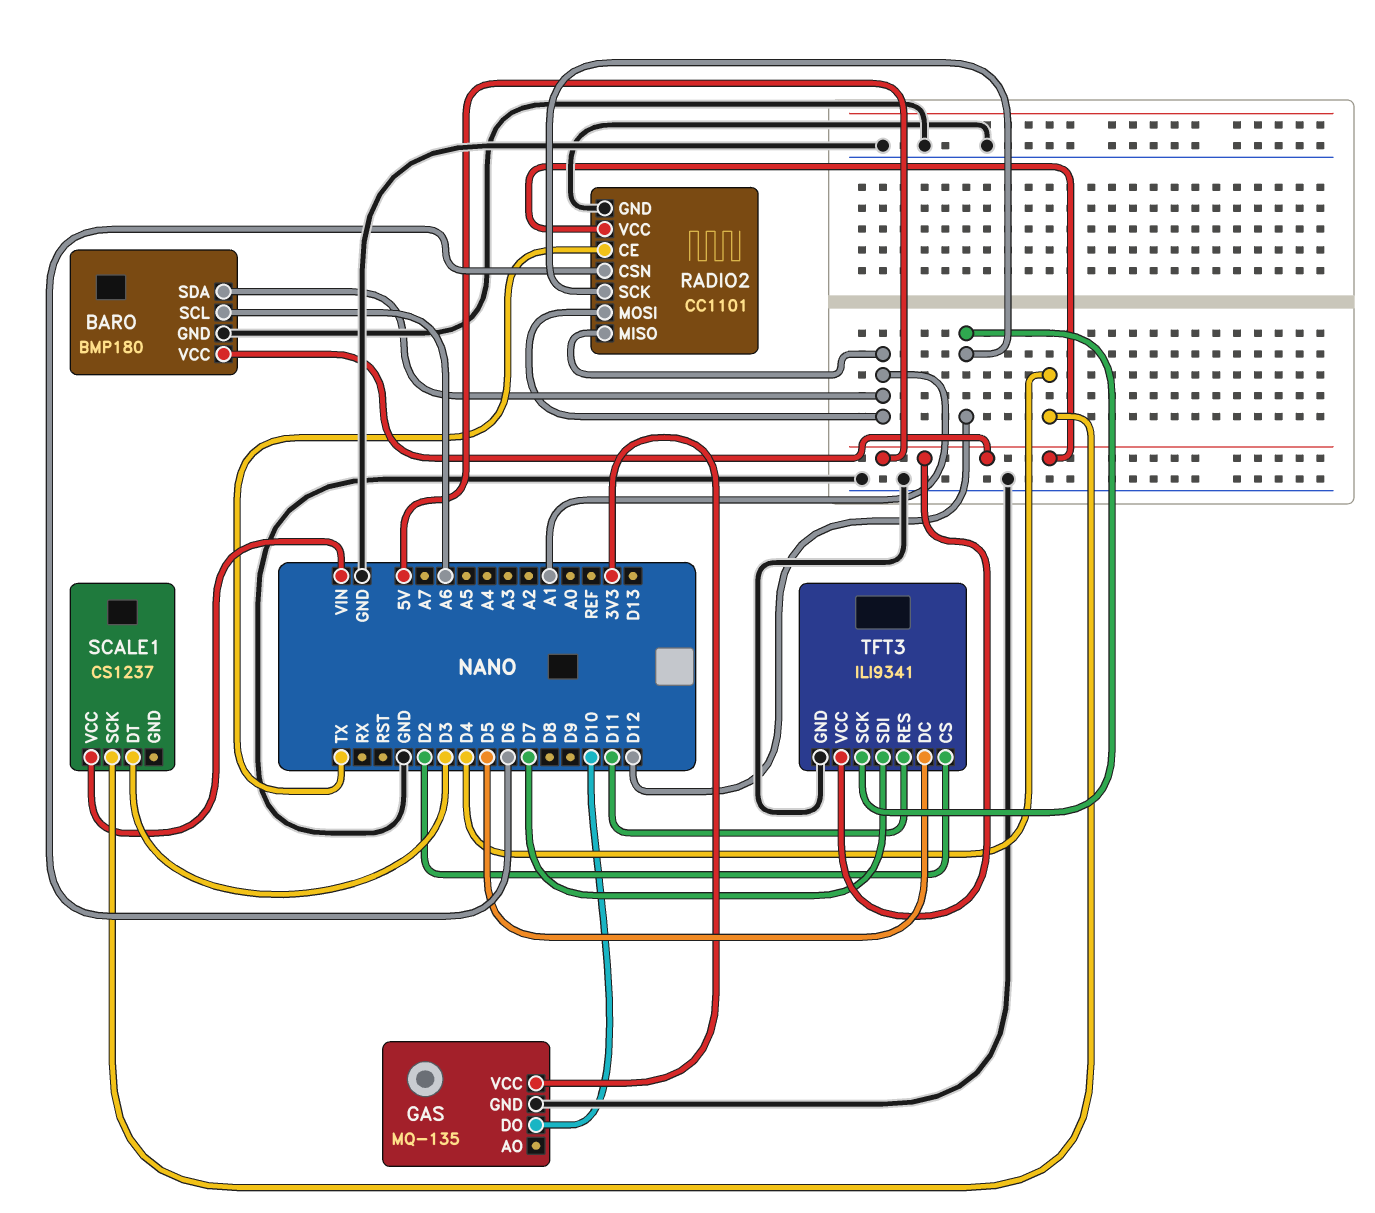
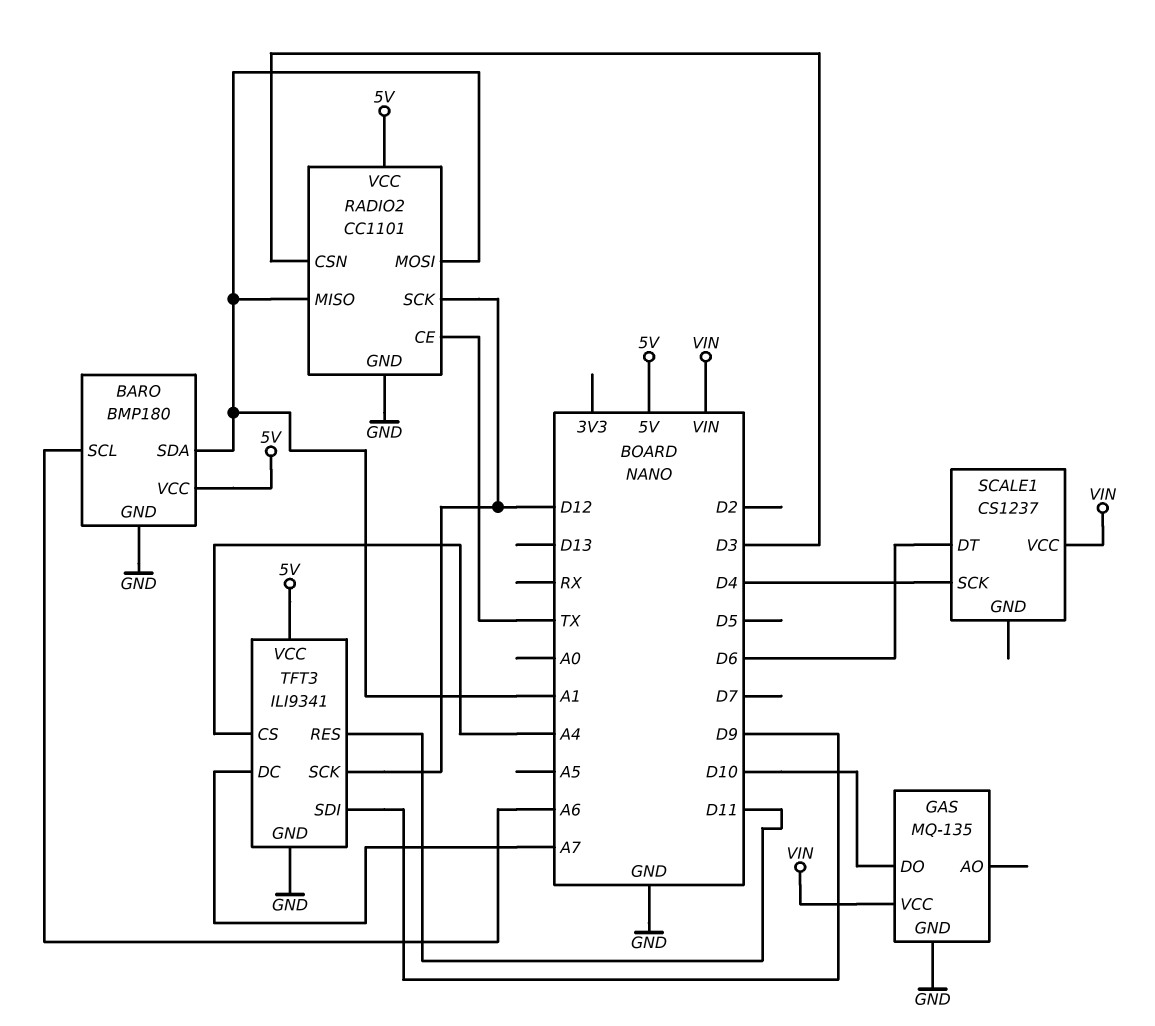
GAS pin VCC: 3V3 -> VIN
RADIO2 pin CSN: D6 -> D3
SCALE1 pin DT: D3 -> D6
TFT3 pin CS: D2 -> A4
TFT3 pin DC: D5 -> A7
TFT3 pin SDI: D7 -> D9

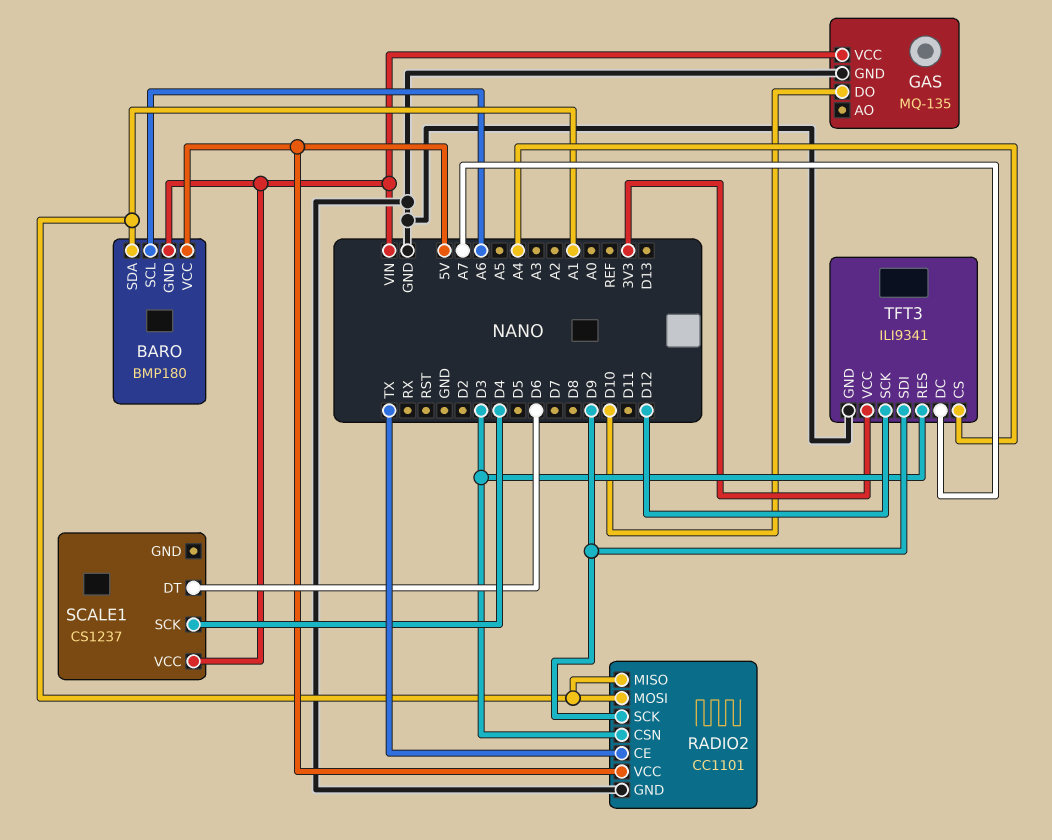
BARO pin GND: GND -> VIN
RADIO2 pin SCK: D12 -> D9
TFT3 pin RES: D11 -> D3
TFT3 pin VCC: 5V -> 3V3

